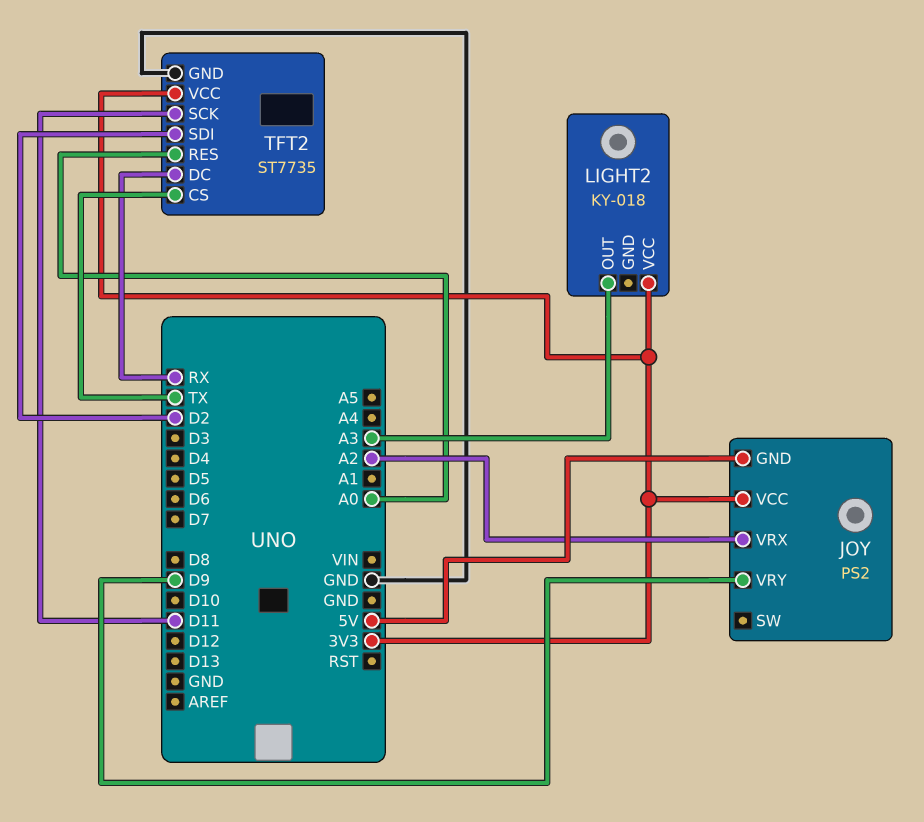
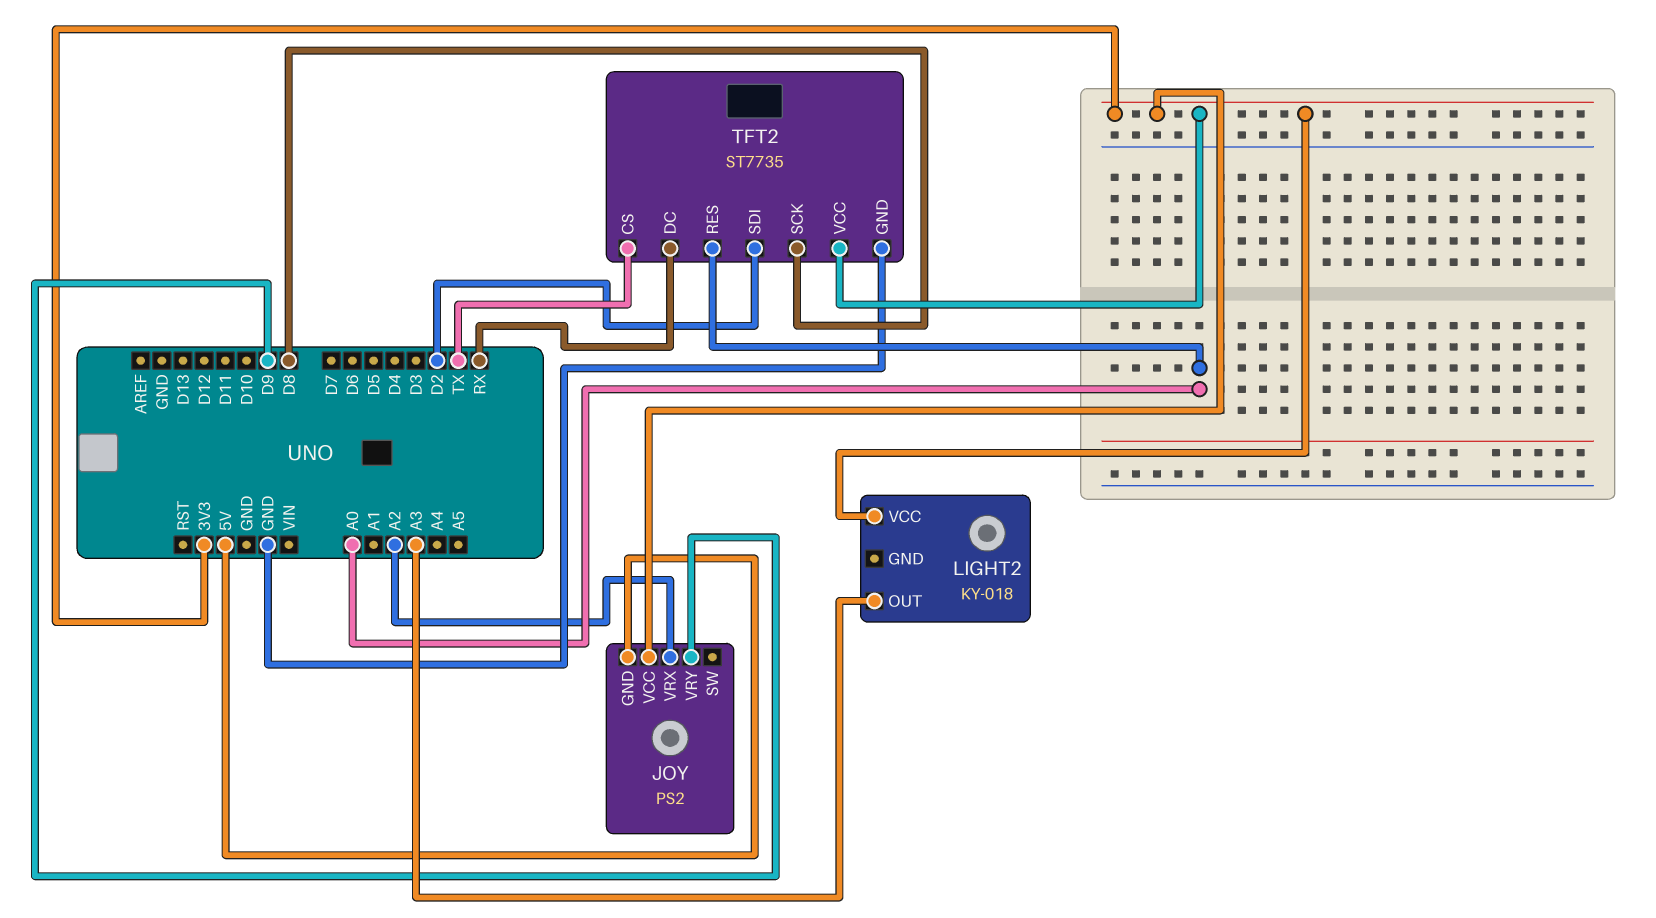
TFT2 pin SCK: D11 -> D8

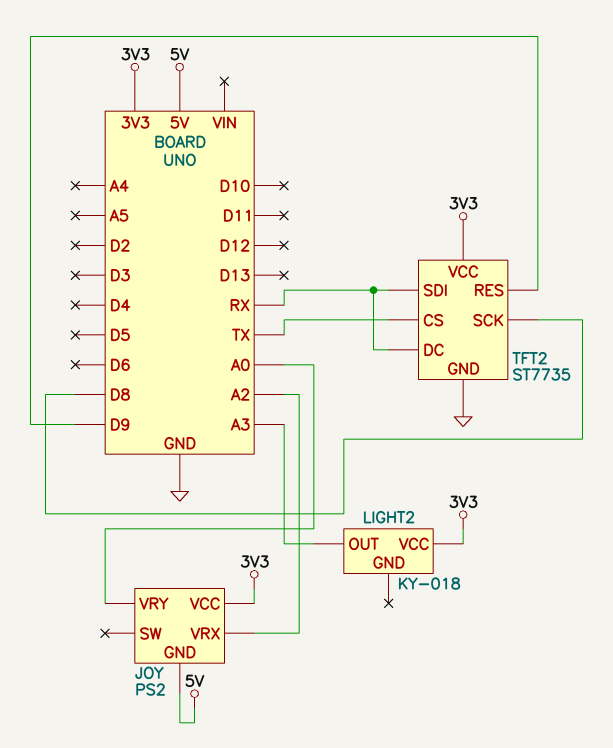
JOY pin VRY: D9 -> A0
TFT2 pin RES: A0 -> D9
TFT2 pin SDI: D2 -> RX

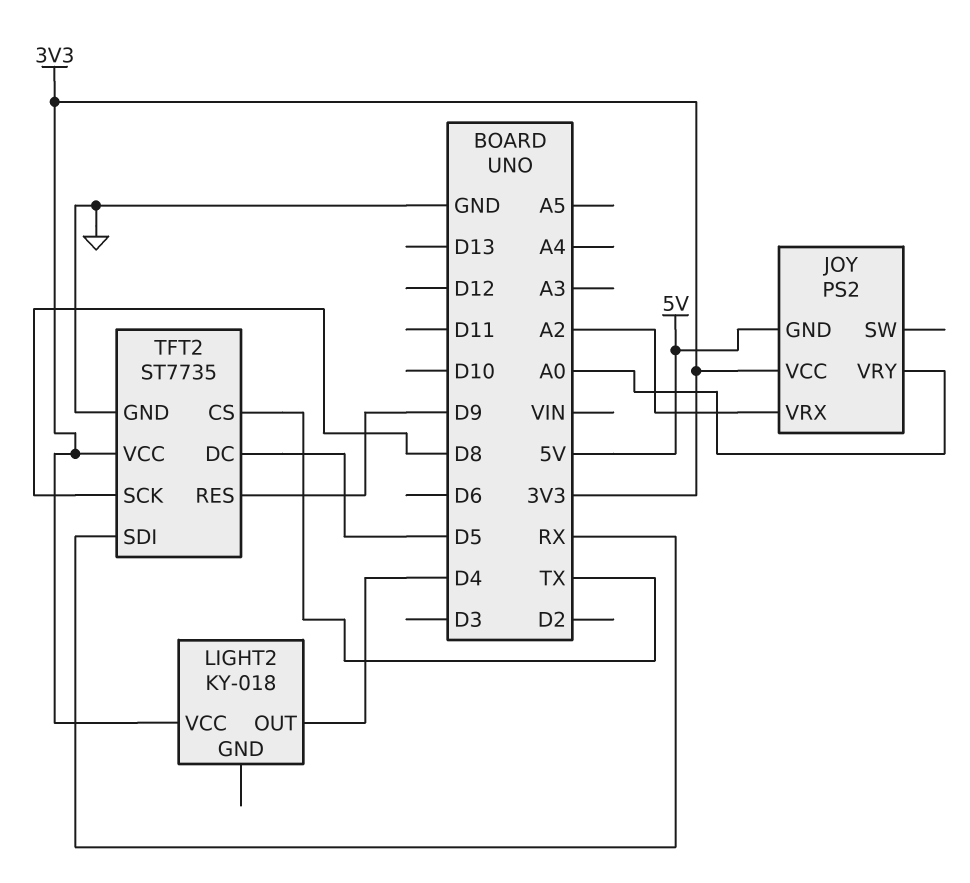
LIGHT2 pin OUT: A3 -> D4
TFT2 pin DC: RX -> D5

